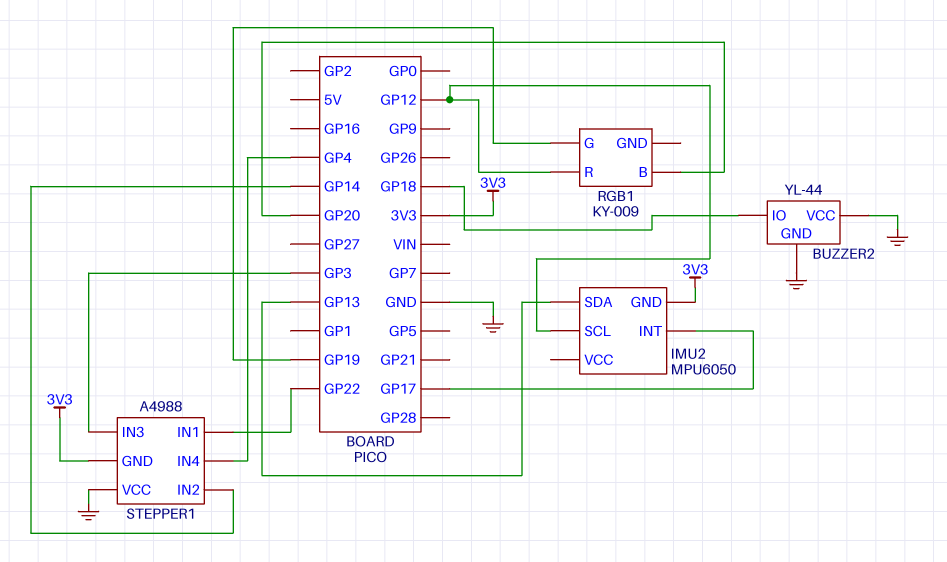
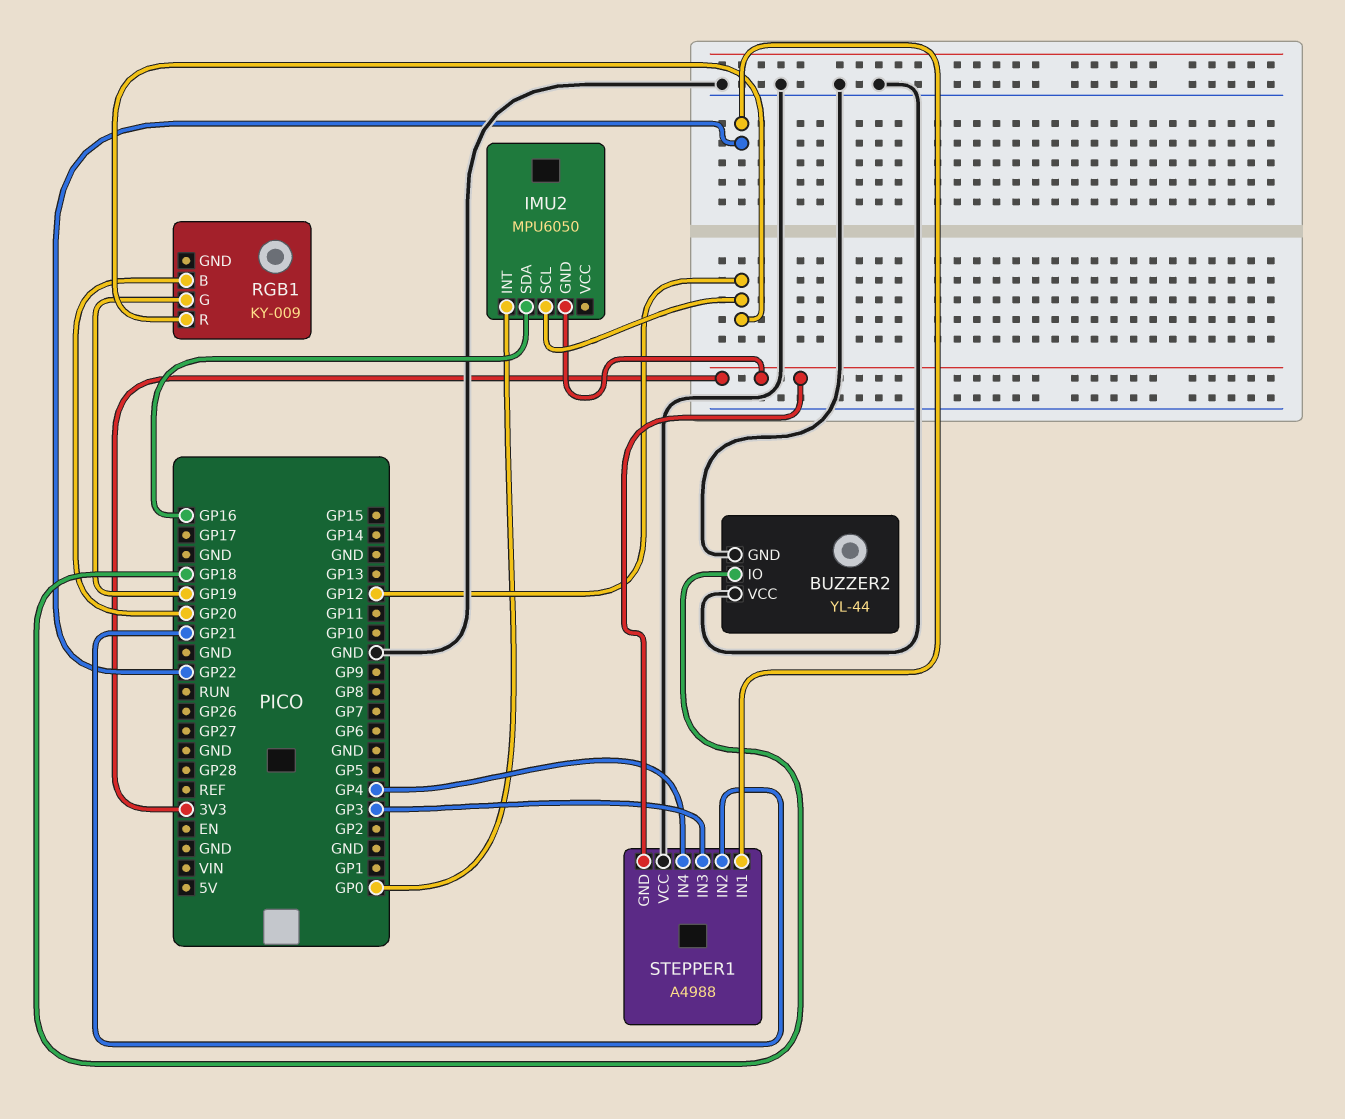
IMU2 pin INT: GP17 -> GP0
IMU2 pin SDA: GP13 -> GP16
STEPPER1 pin IN2: GP14 -> GP21

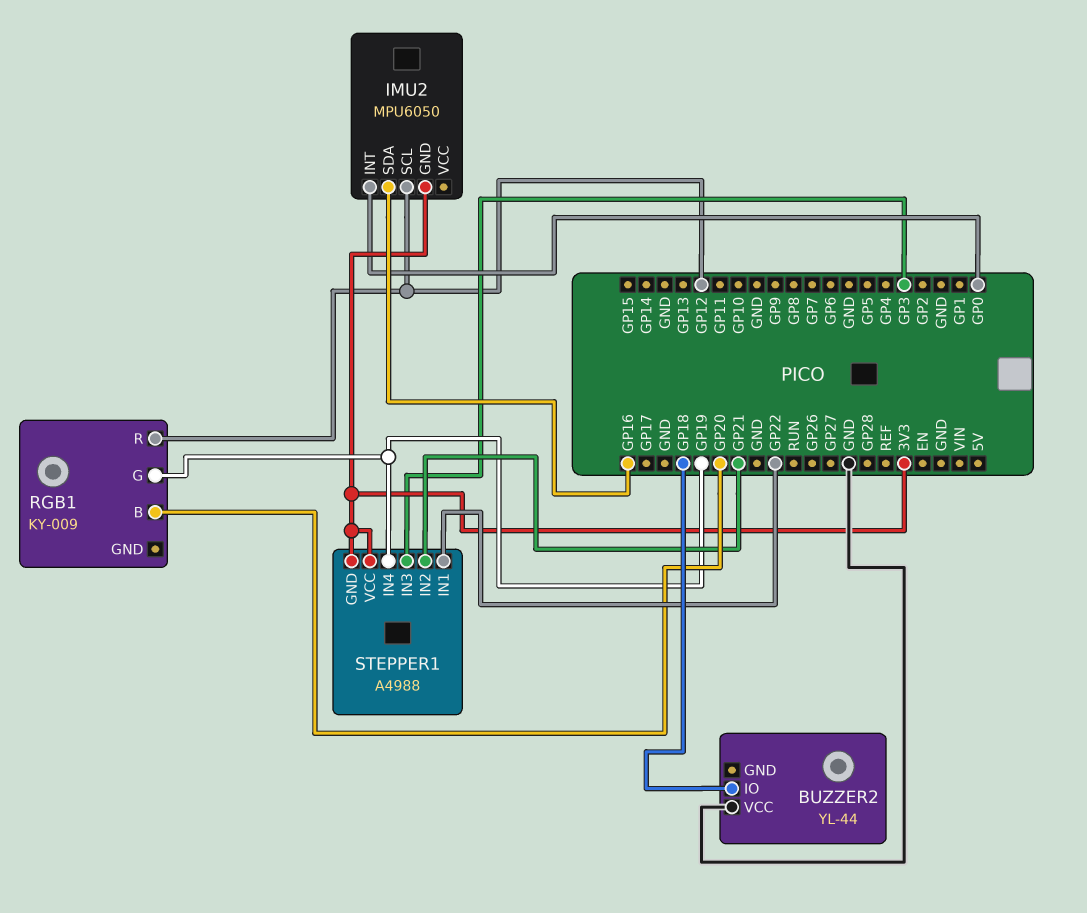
BUZZER2 pin GND: GND -> none
STEPPER1 pin IN4: GP4 -> GP19
STEPPER1 pin VCC: GND -> 3V3

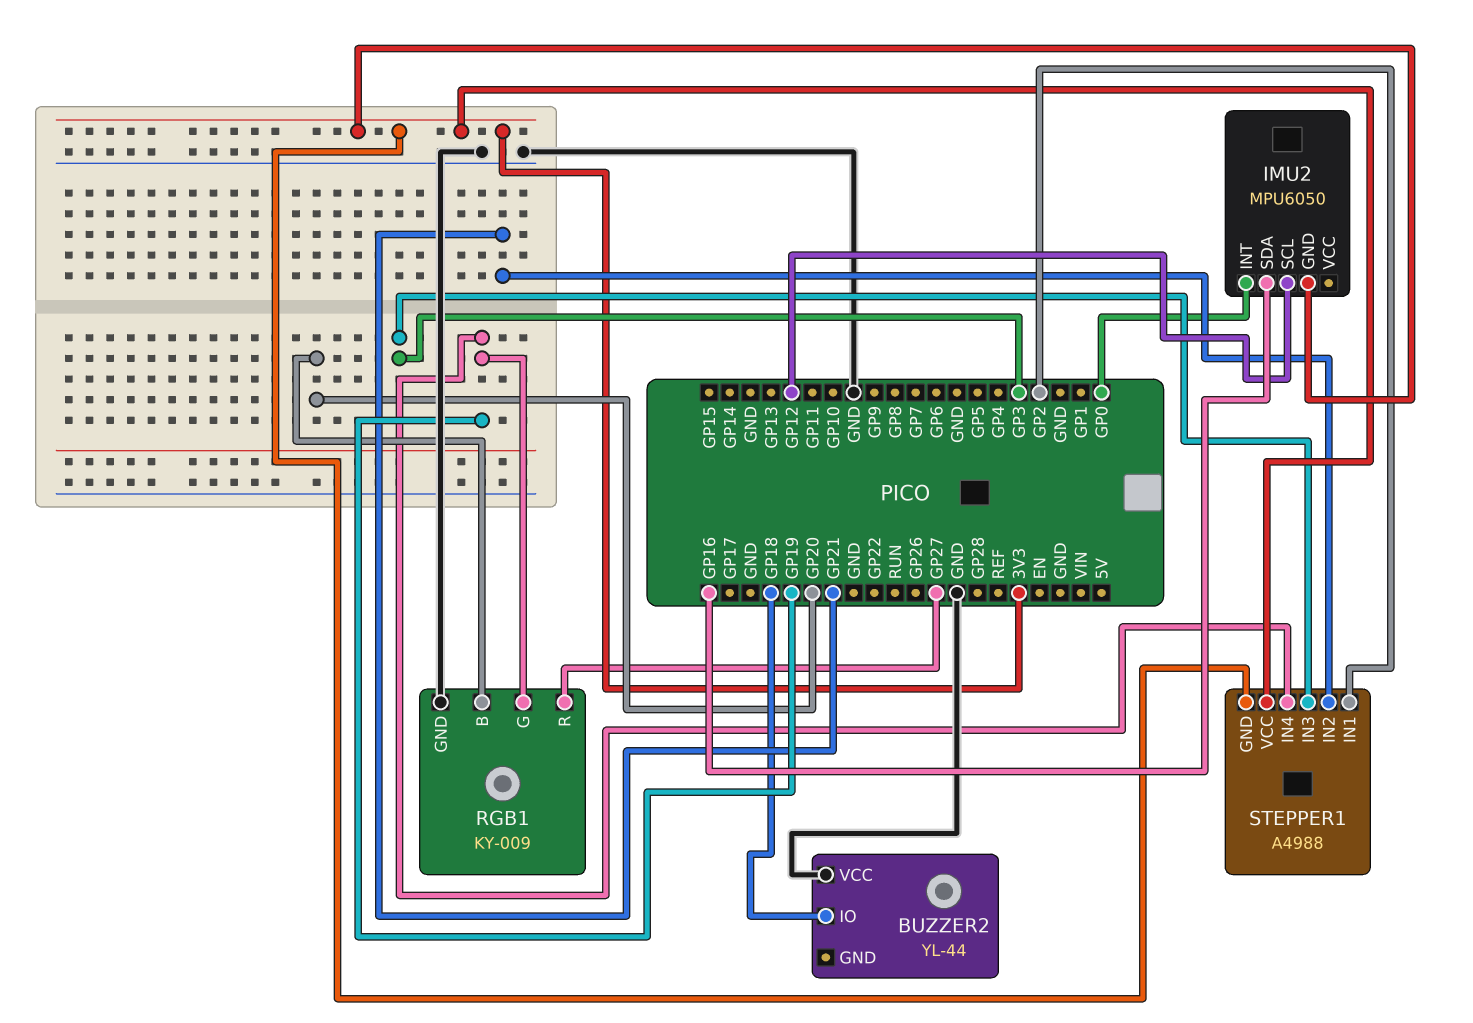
RGB1 pin GND: none -> GND
RGB1 pin R: GP12 -> GP27
STEPPER1 pin IN1: GP22 -> GP2

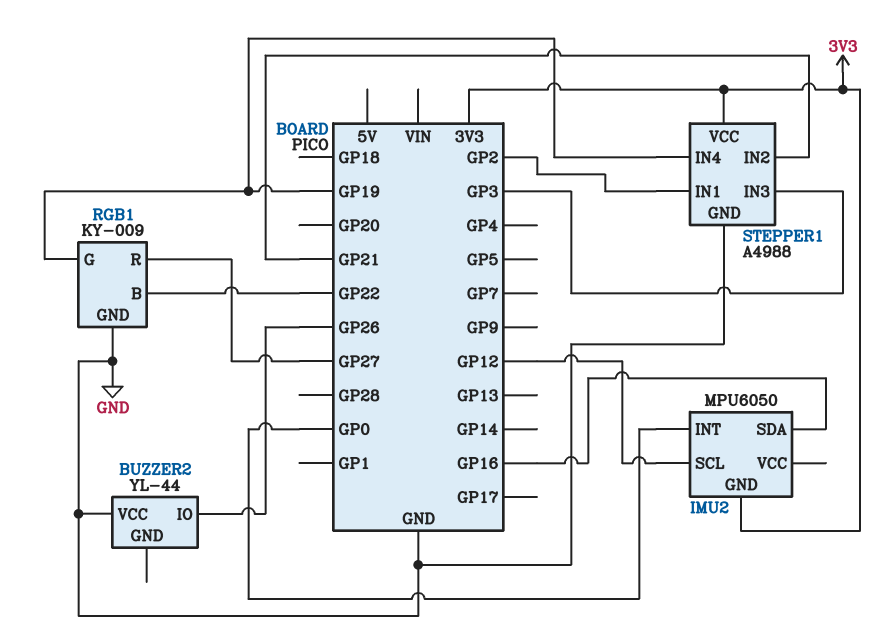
BUZZER2 pin IO: GP18 -> GP26
RGB1 pin B: GP20 -> GP22
STEPPER1 pin GND: 3V3 -> GND

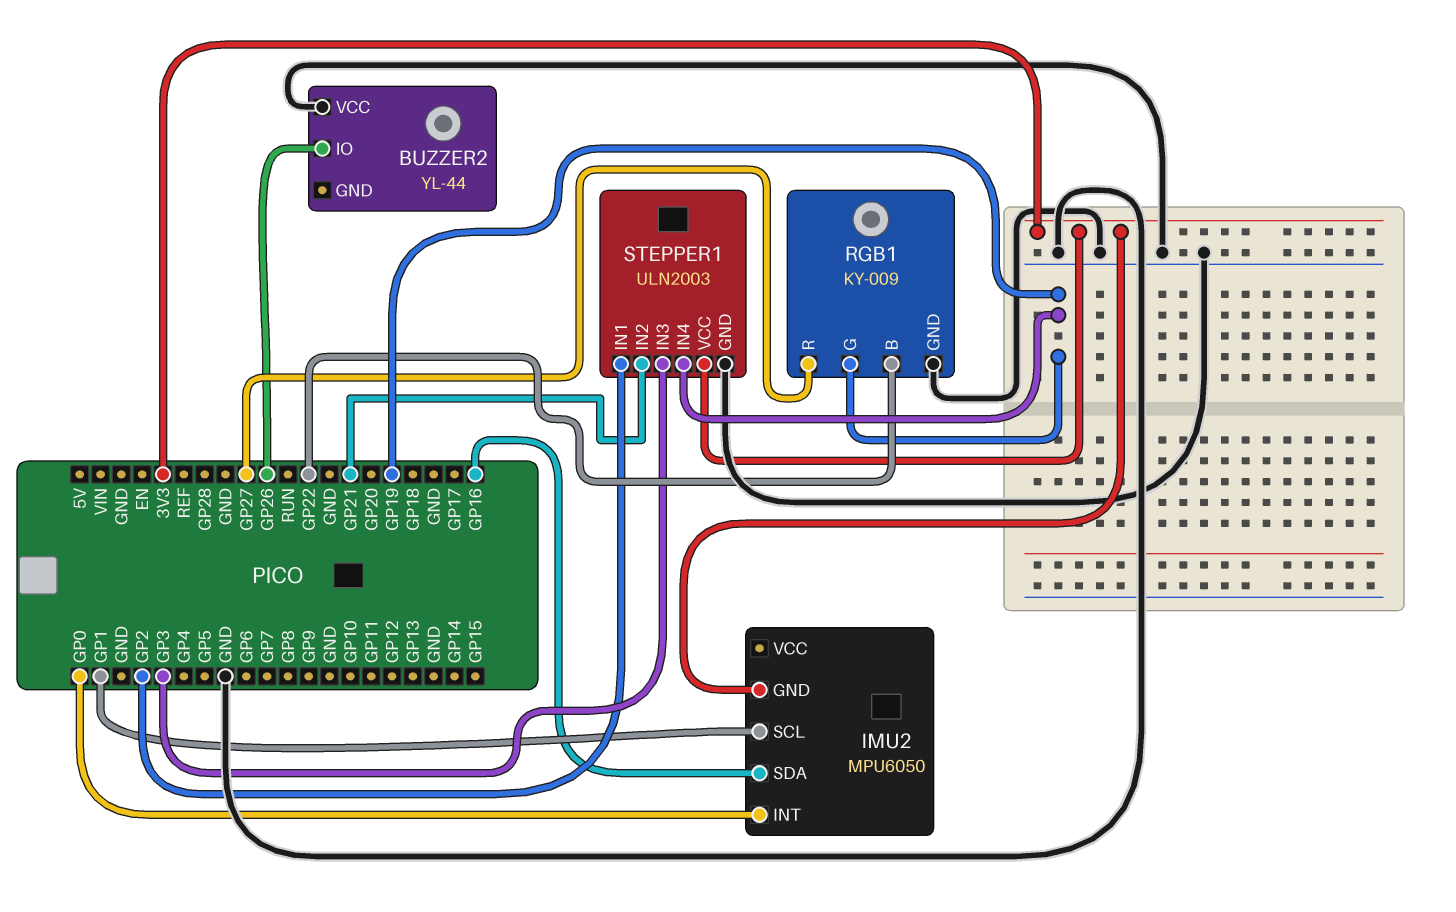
IMU2 pin SCL: GP12 -> GP1
STEPPER1: A4988 -> ULN2003

